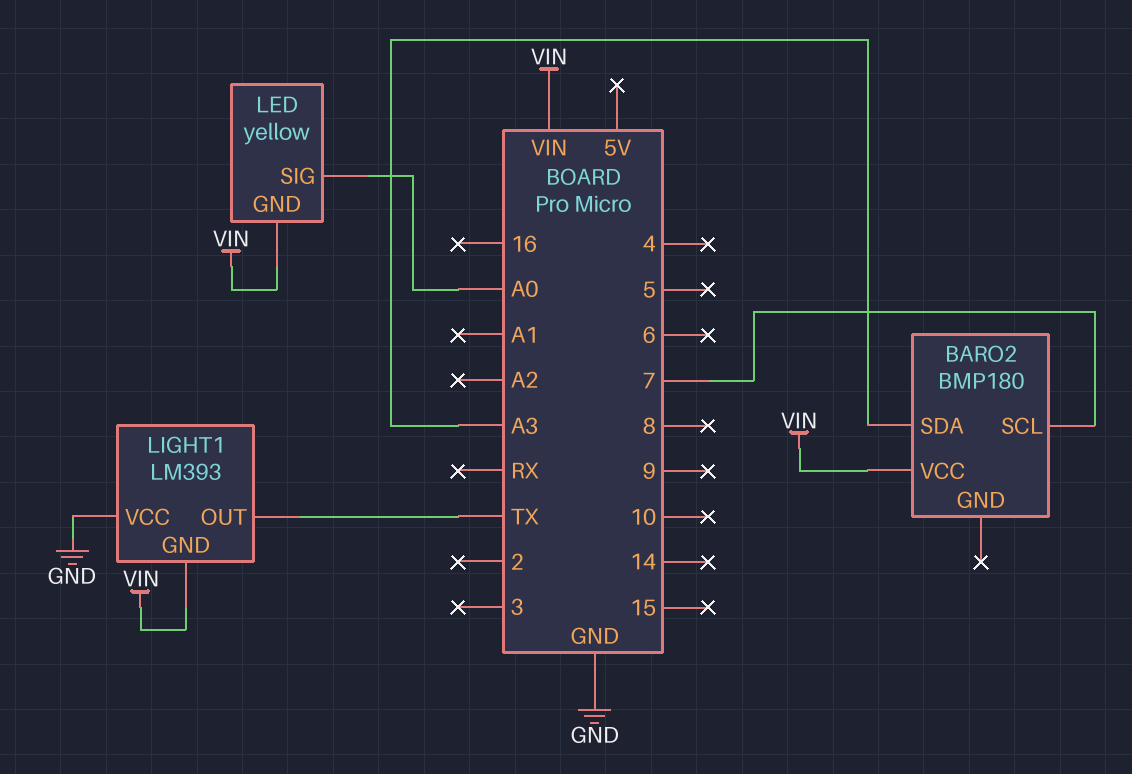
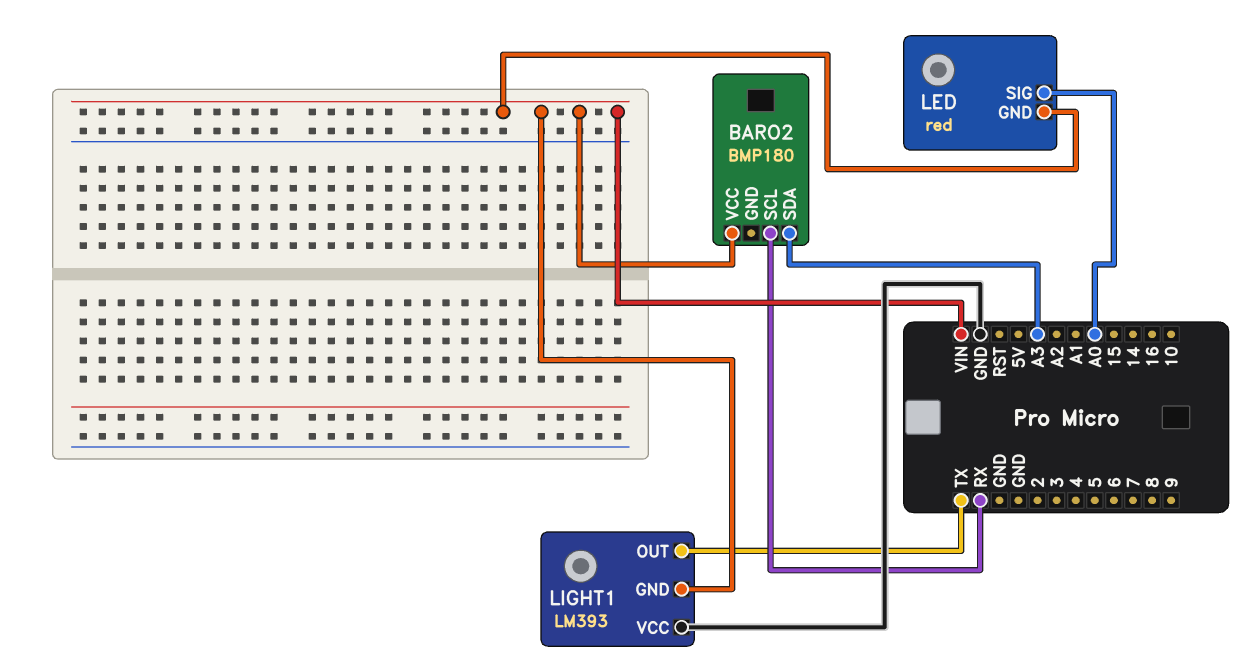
BARO2 pin SCL: 7 -> RX
LED: yellow -> red

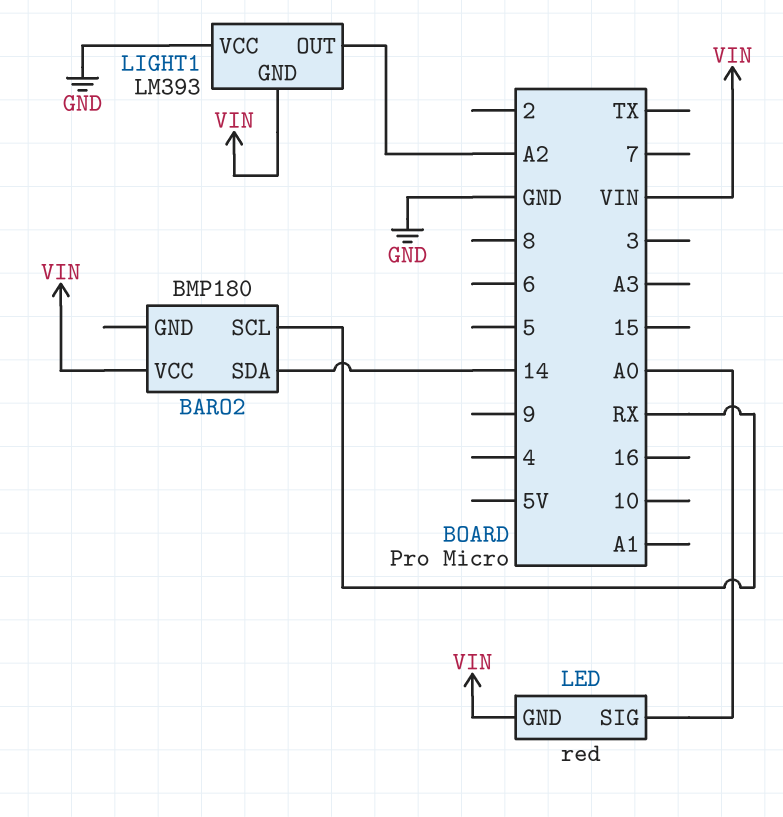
BARO2 pin SDA: A3 -> 14
LIGHT1 pin OUT: TX -> A2

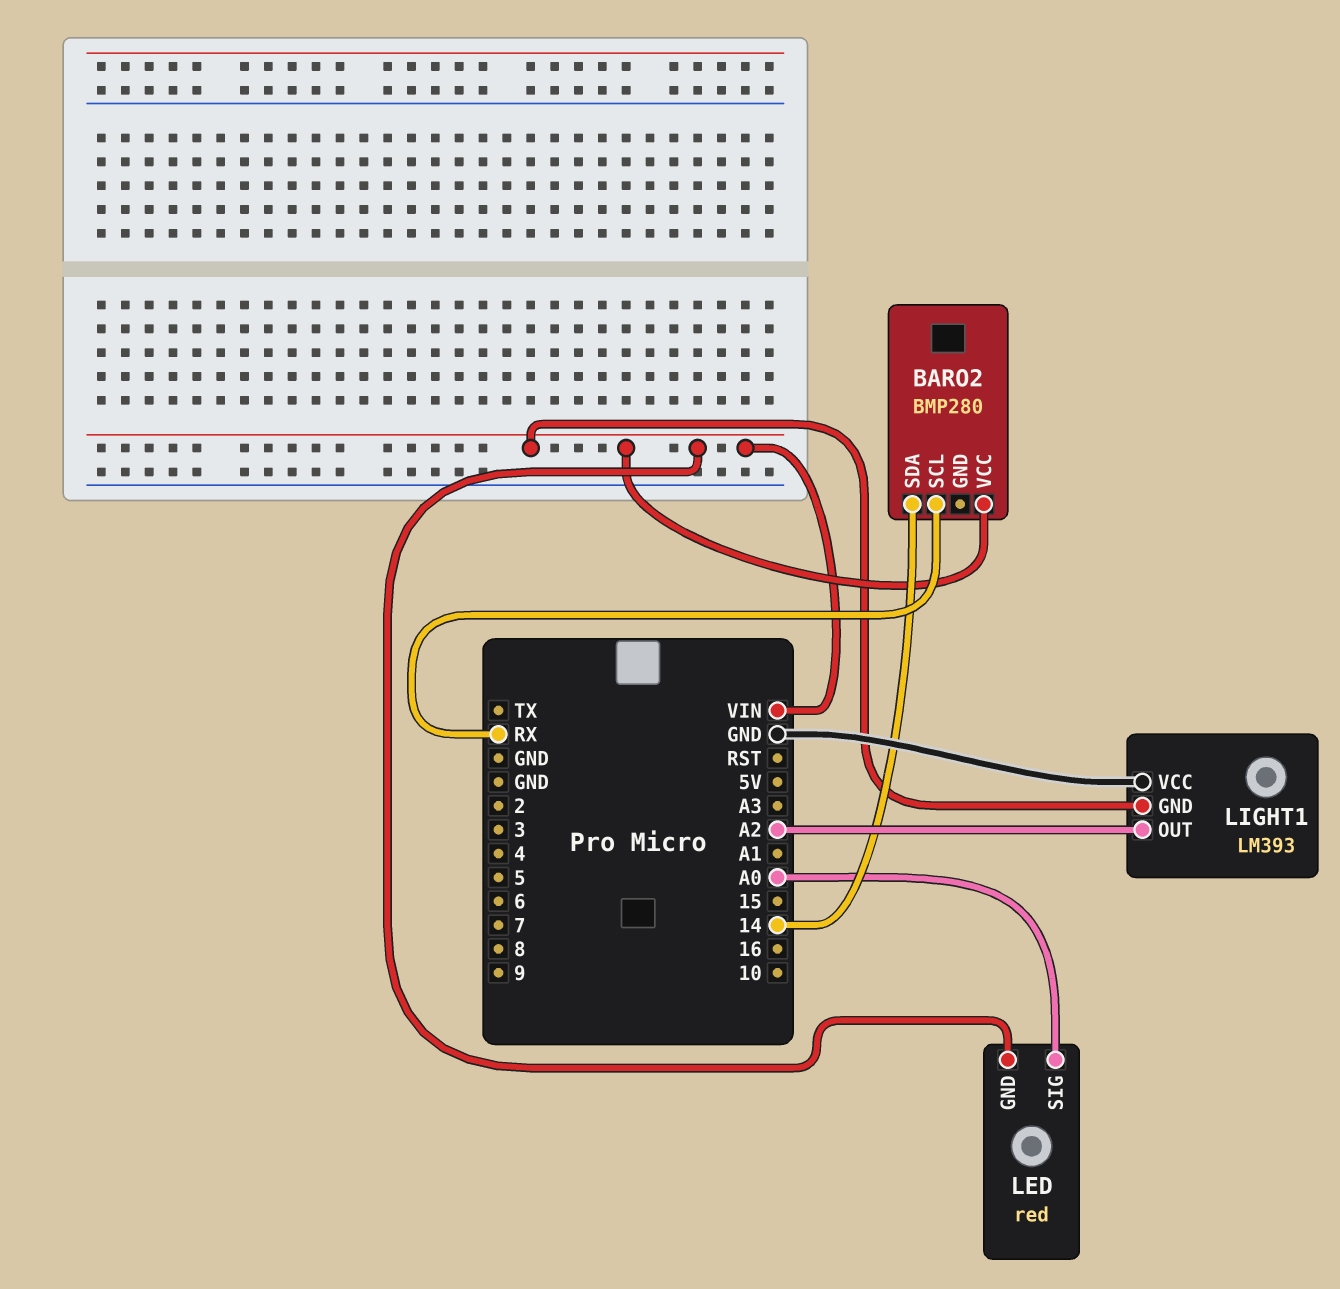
BARO2: BMP180 -> BMP280

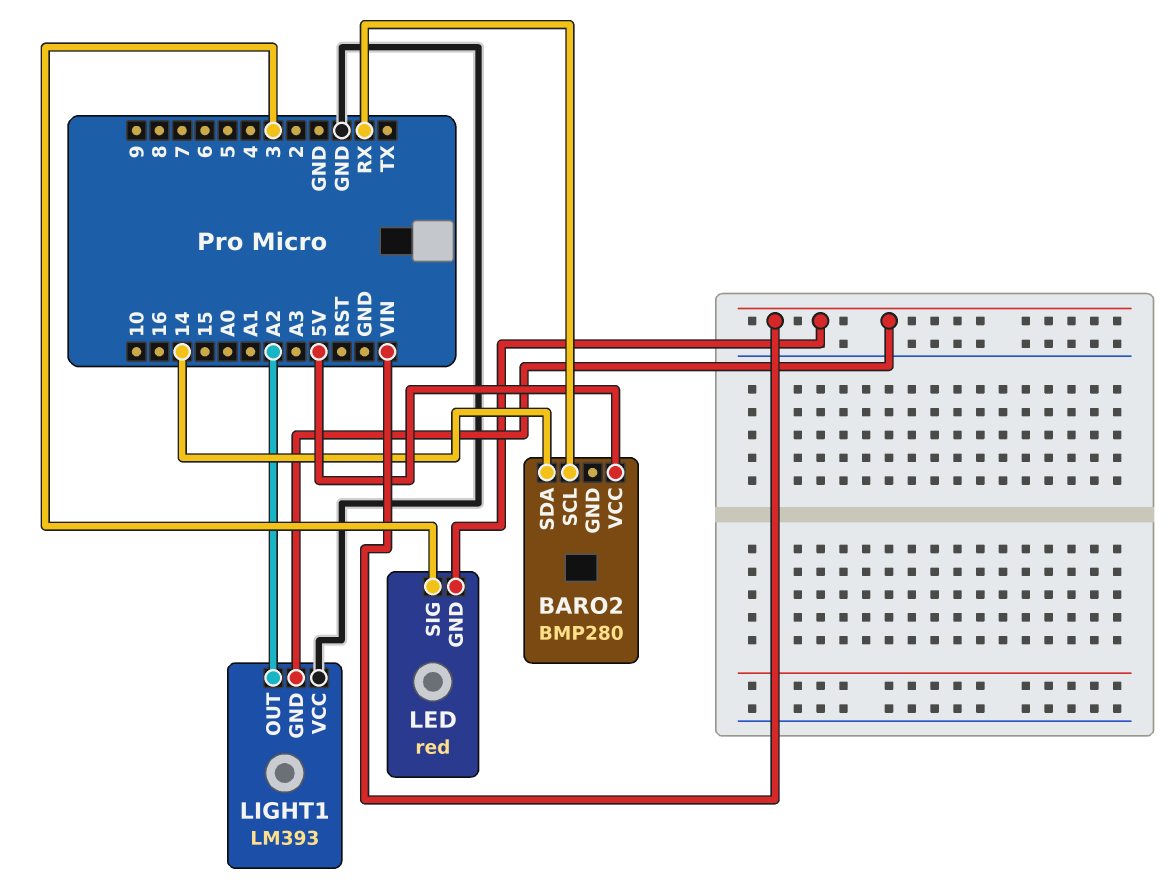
BARO2 pin VCC: VIN -> 5V
LED pin SIG: A0 -> 3

